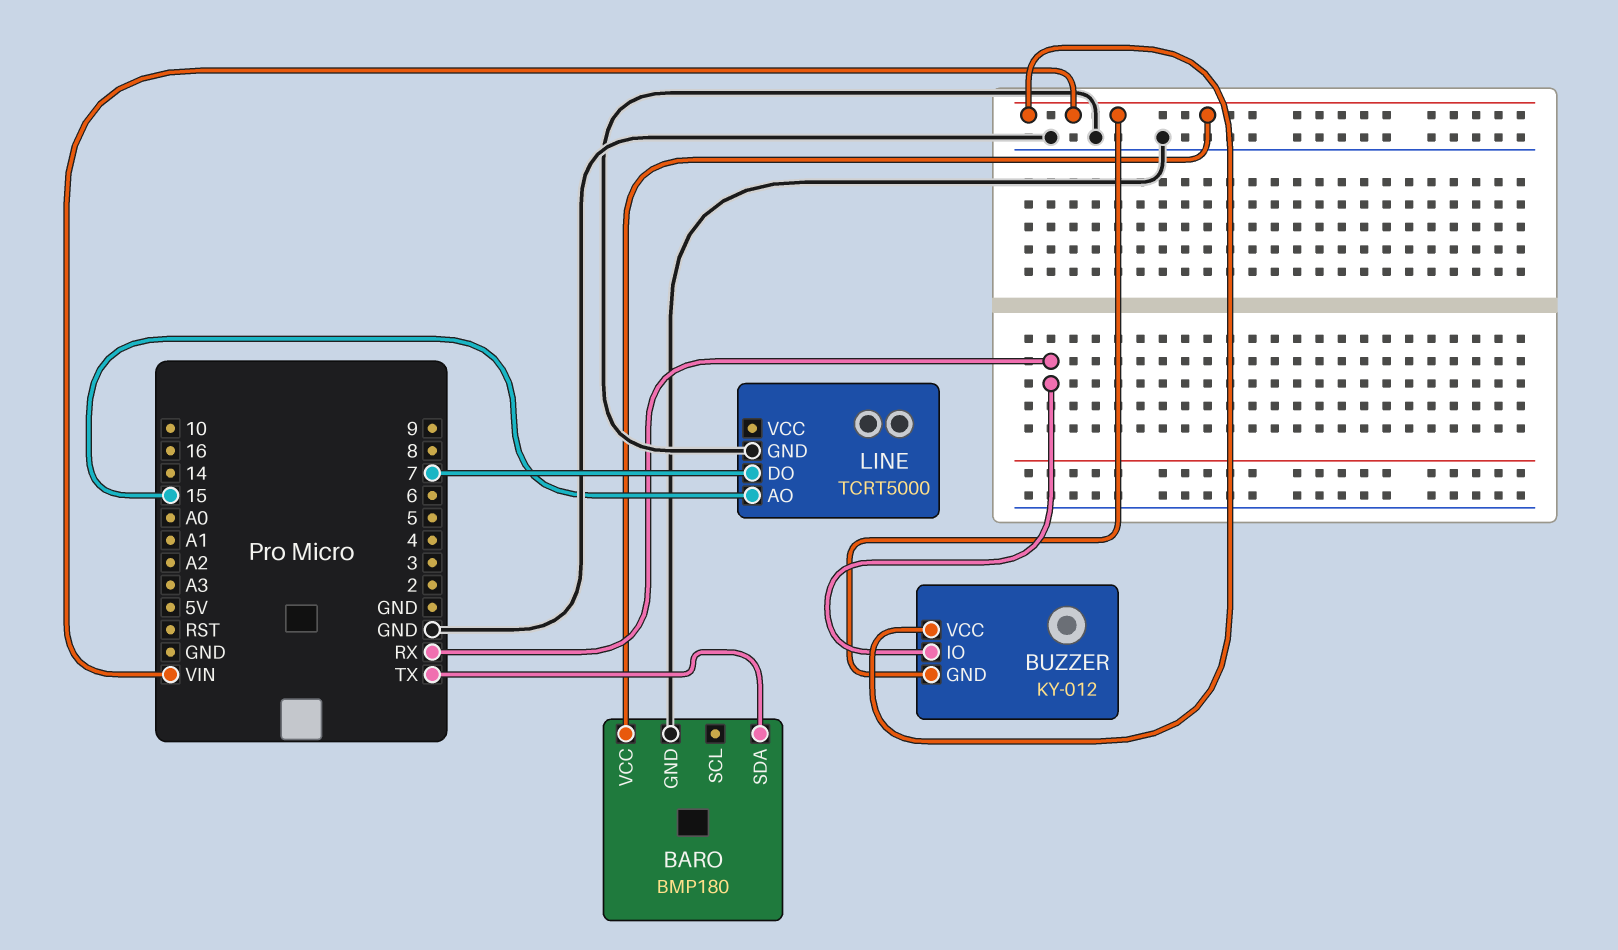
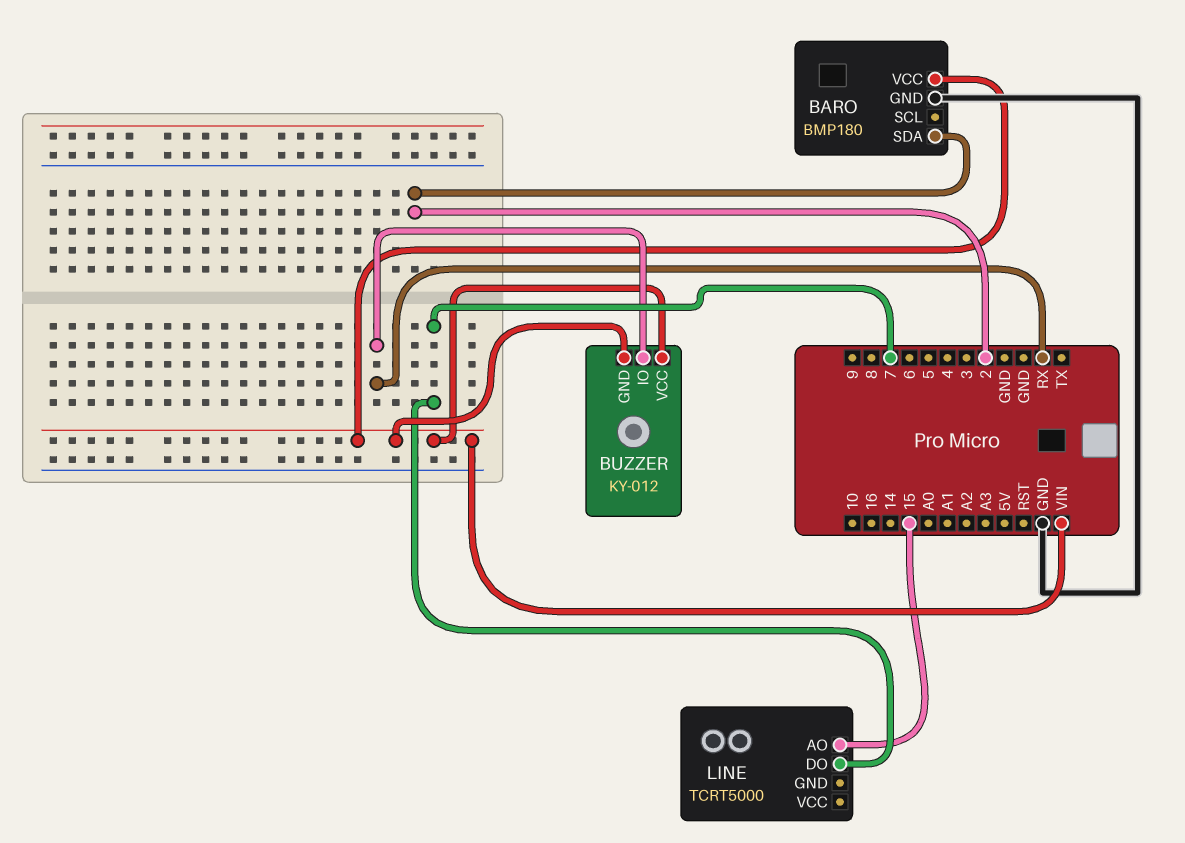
BARO pin SDA: TX -> 2
LINE pin GND: GND -> none

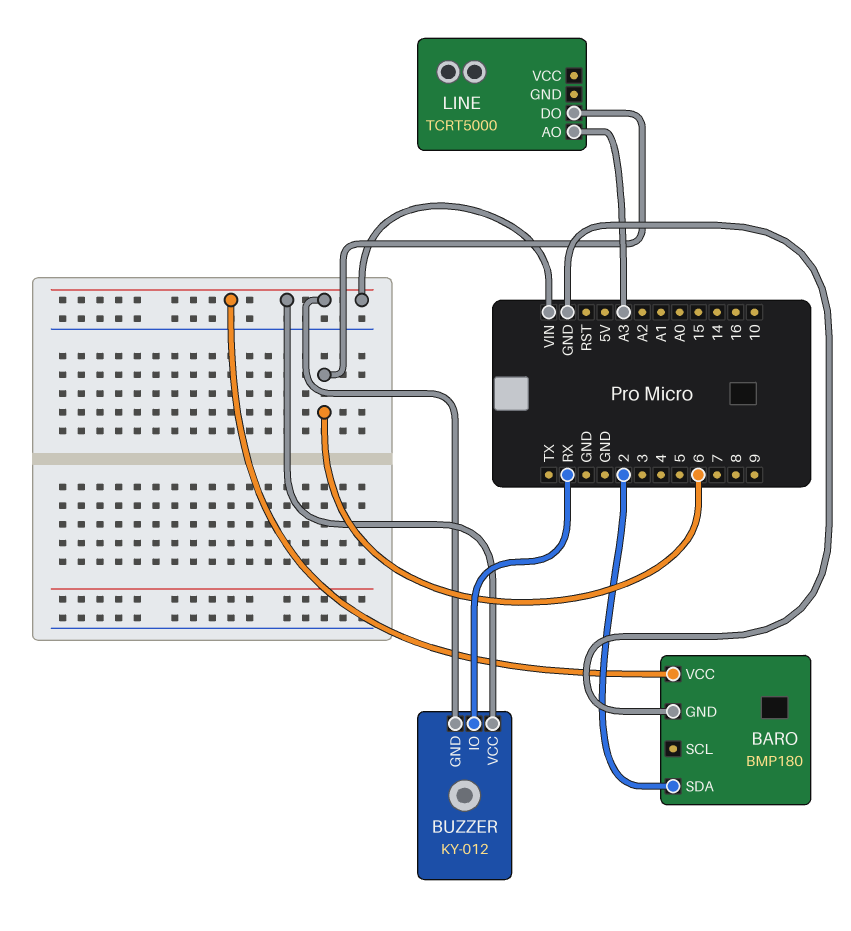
LINE pin AO: 15 -> A3
LINE pin DO: 7 -> 6

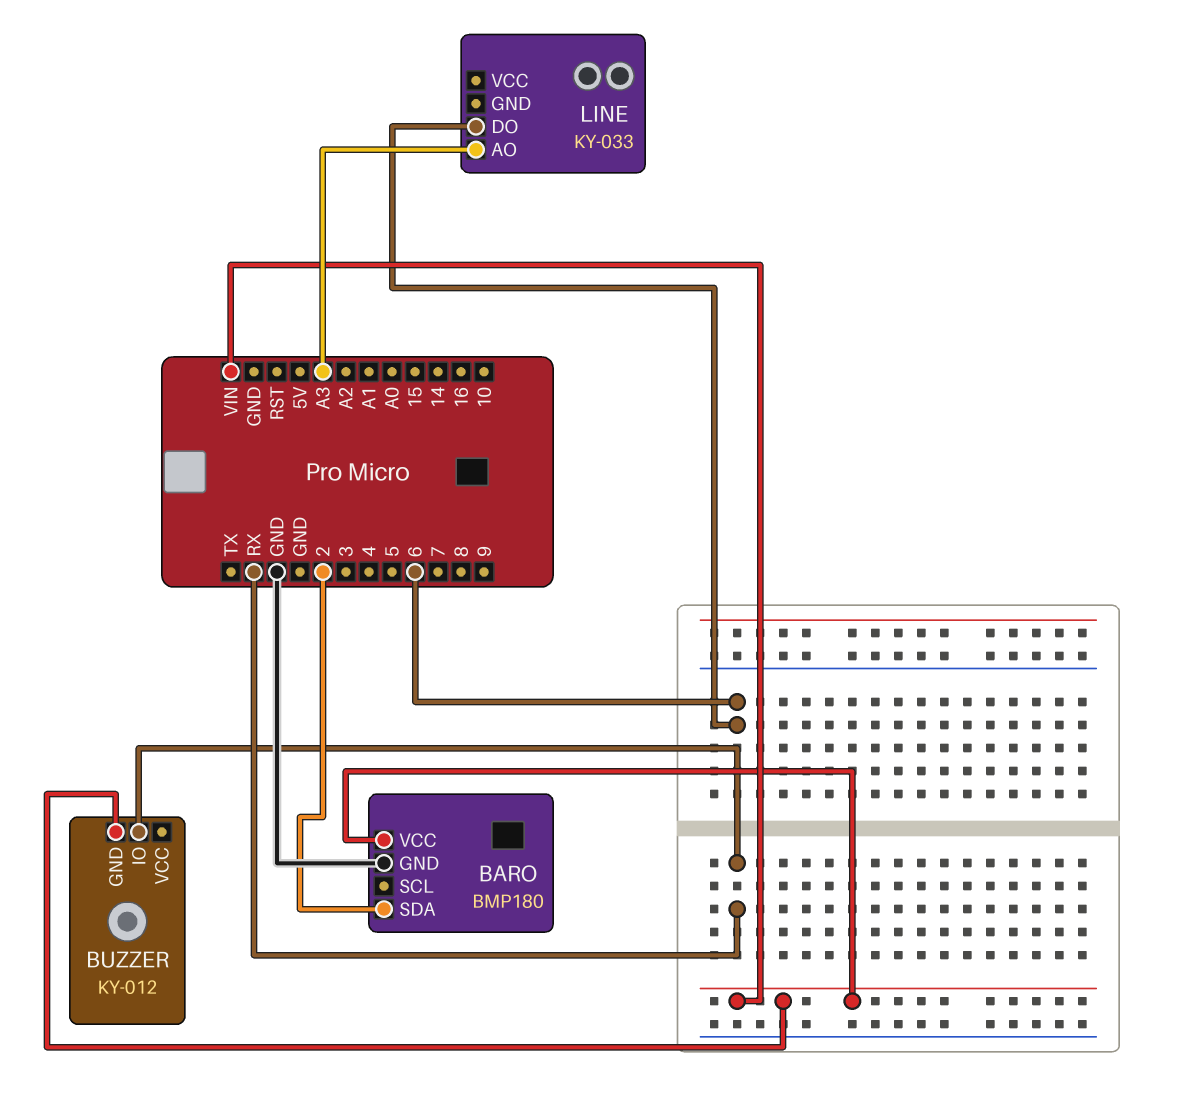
BUZZER pin VCC: VIN -> none
LINE: TCRT5000 -> KY-033

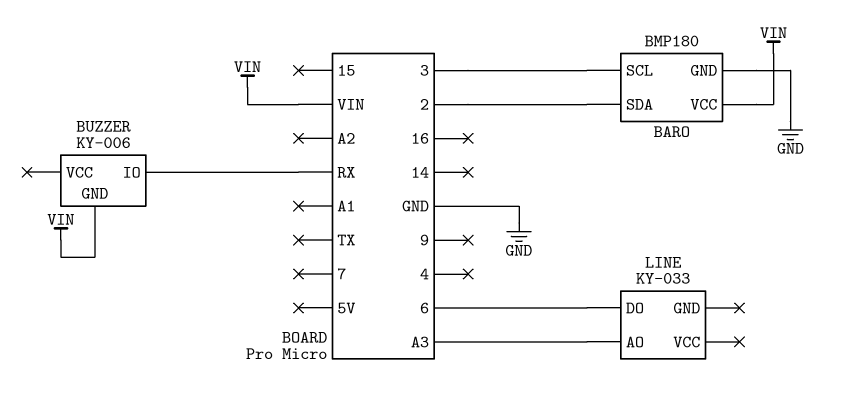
BARO pin SCL: none -> 3
BUZZER: KY-012 -> KY-006

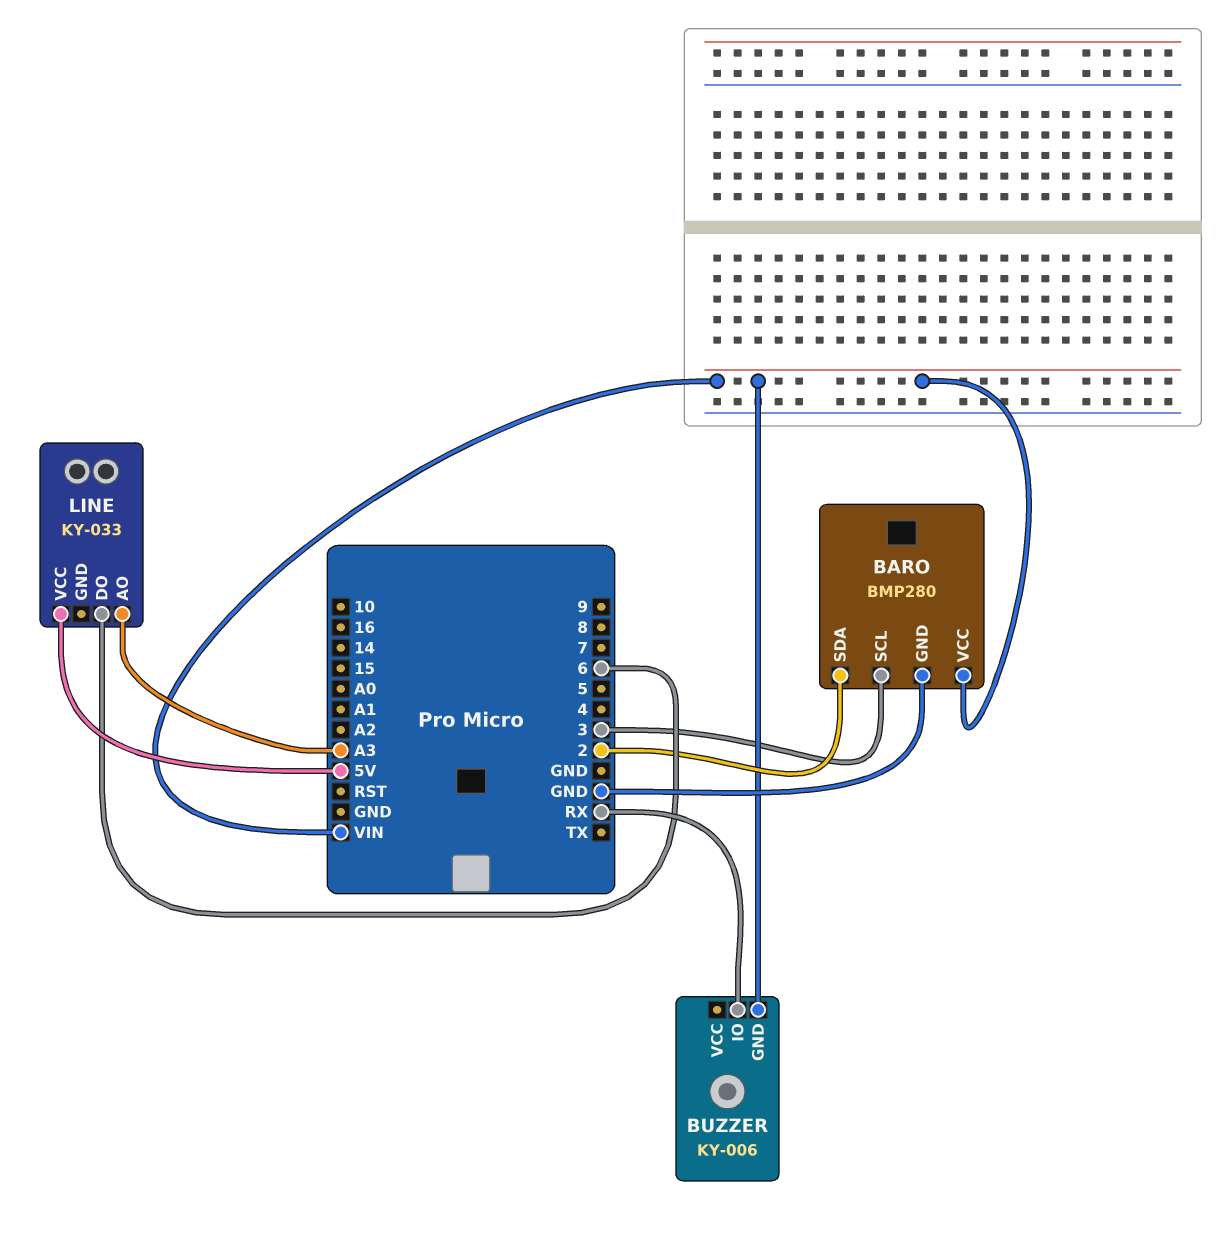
BARO: BMP180 -> BMP280
LINE pin VCC: none -> 5V

